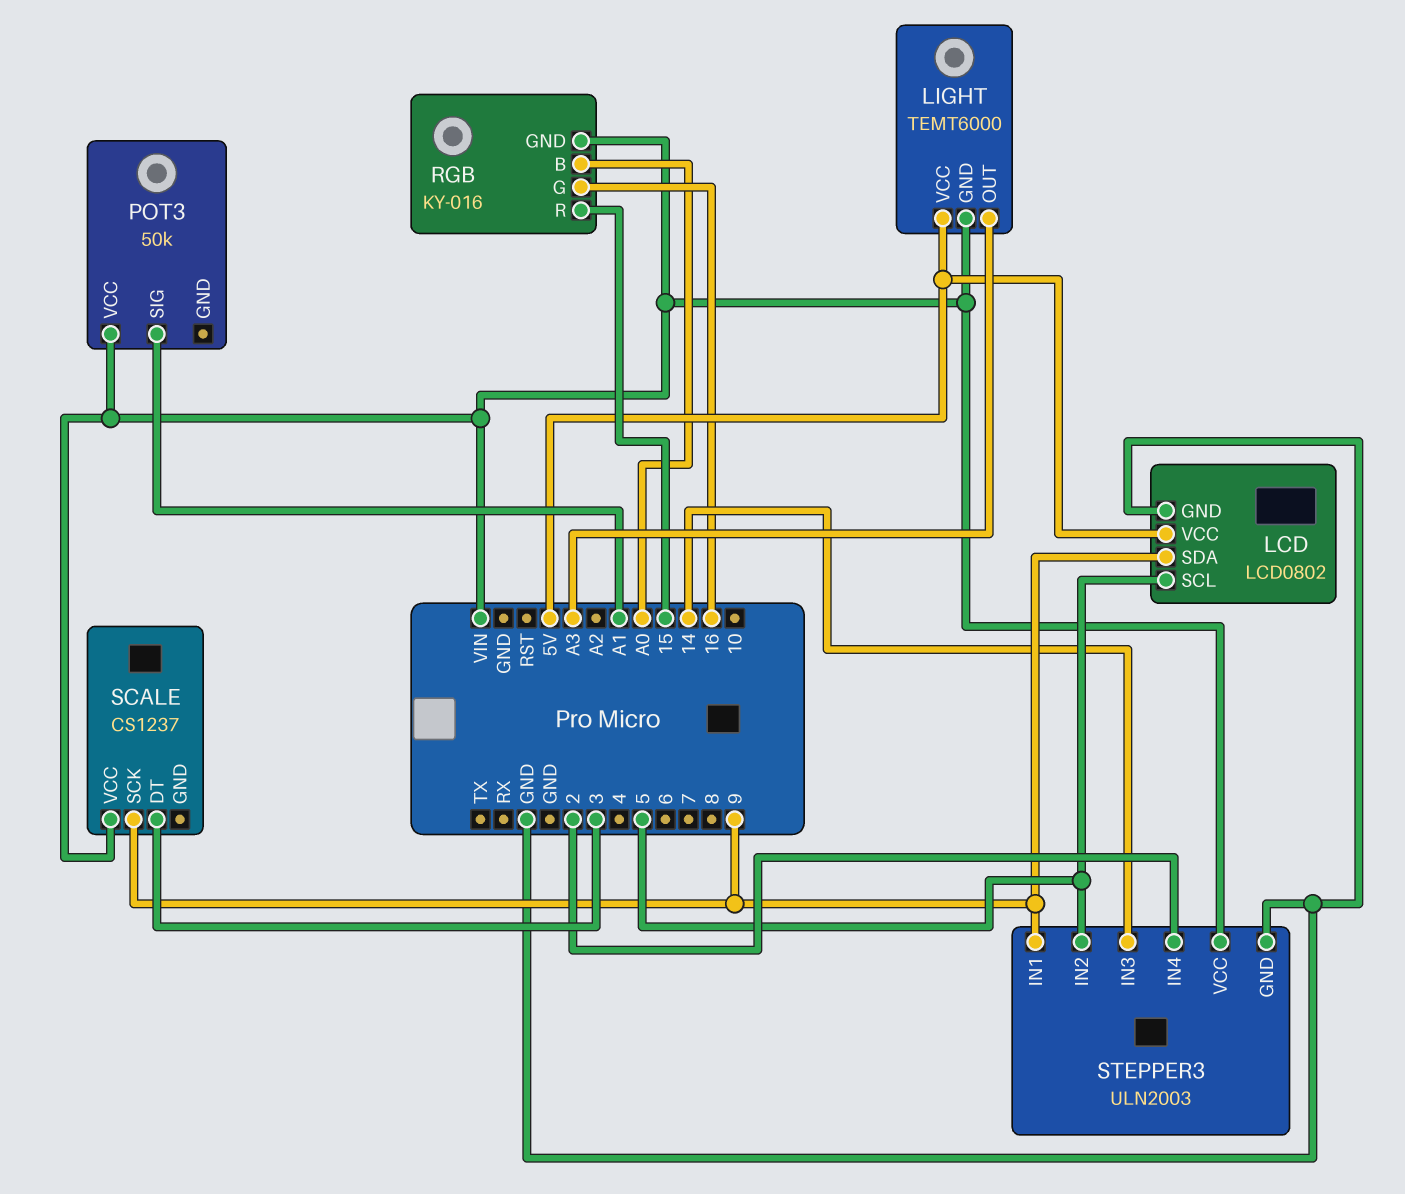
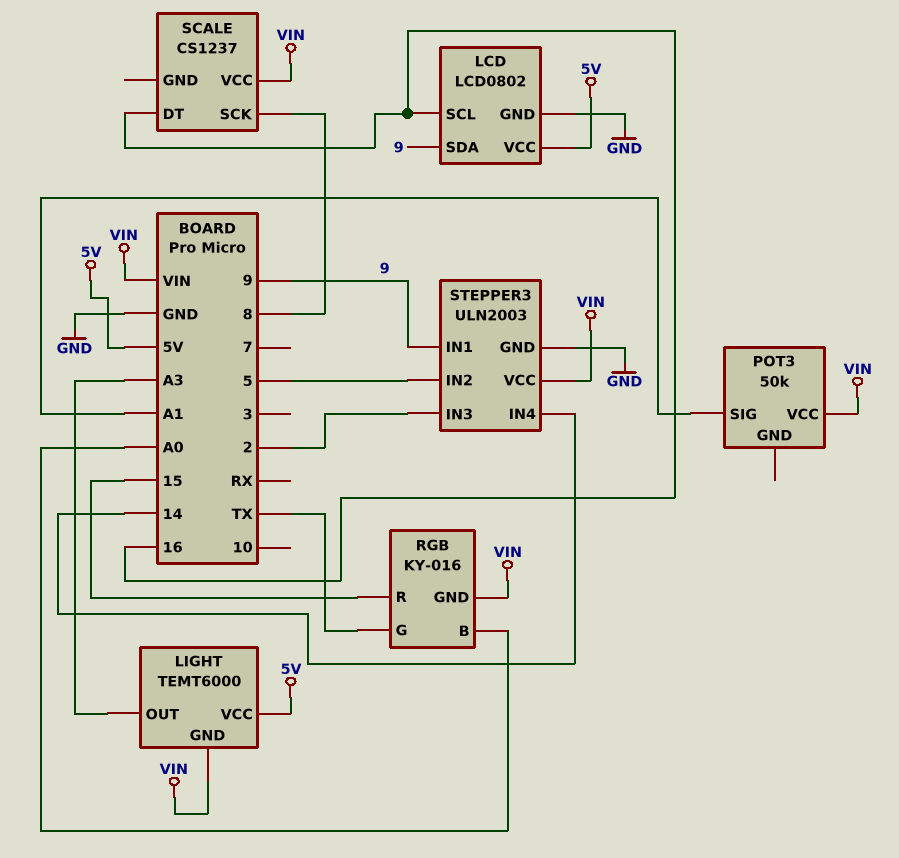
LCD pin SCL: 5 -> 16
RGB pin G: 16 -> TX
SCALE pin DT: 3 -> 16
SCALE pin SCK: 9 -> 8
STEPPER3 pin IN3: 14 -> 2
STEPPER3 pin IN4: 2 -> 14

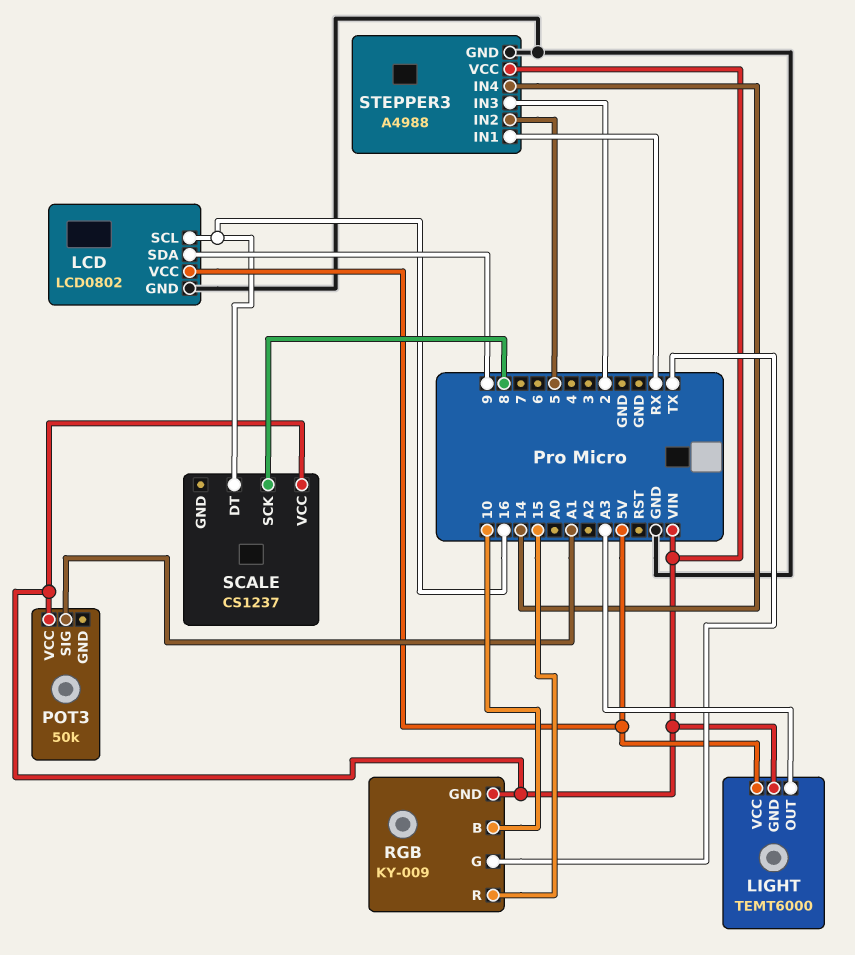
RGB: KY-016 -> KY-009
RGB pin B: A0 -> 10
STEPPER3: ULN2003 -> A4988
STEPPER3 pin IN1: 9 -> RX

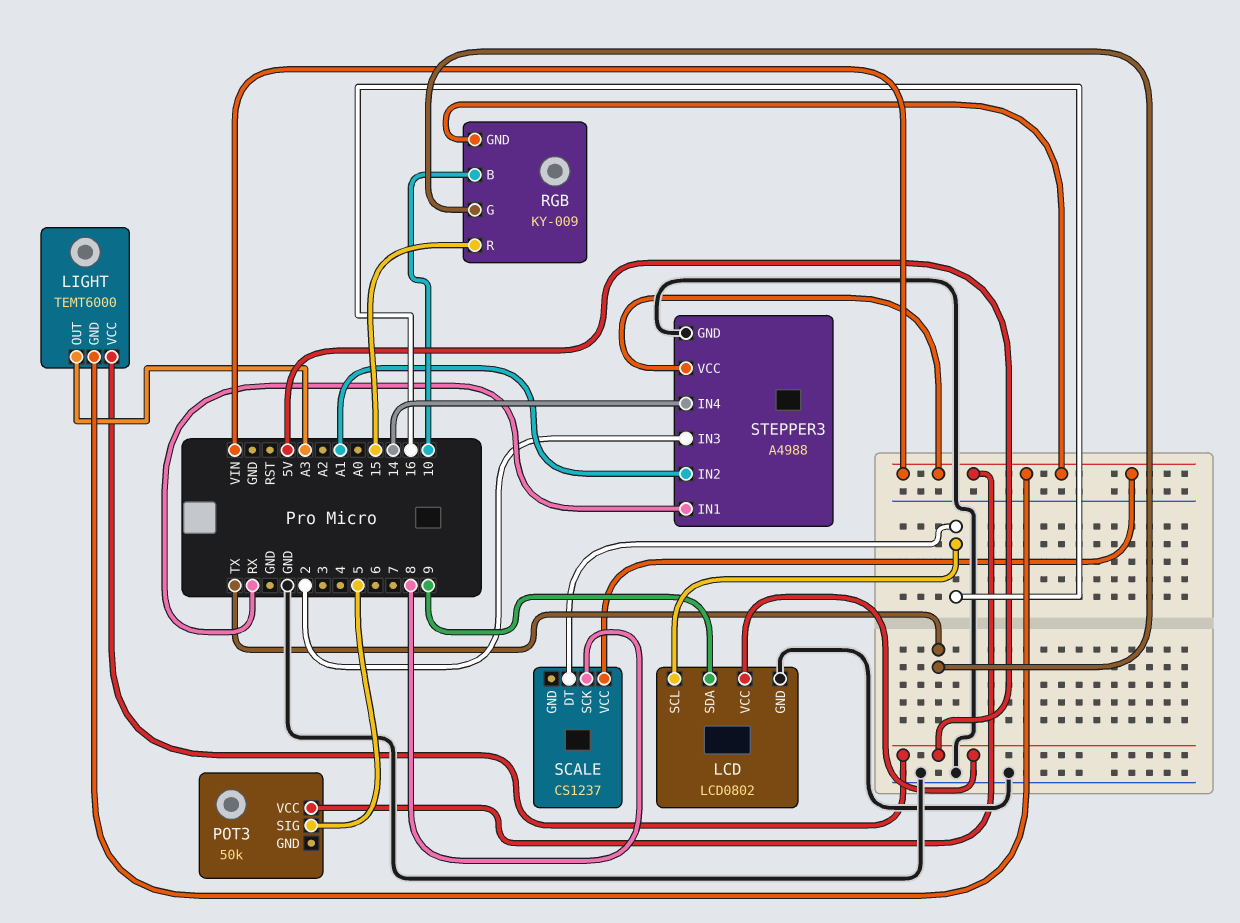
POT3 pin SIG: A1 -> 5
STEPPER3 pin IN2: 5 -> A1

